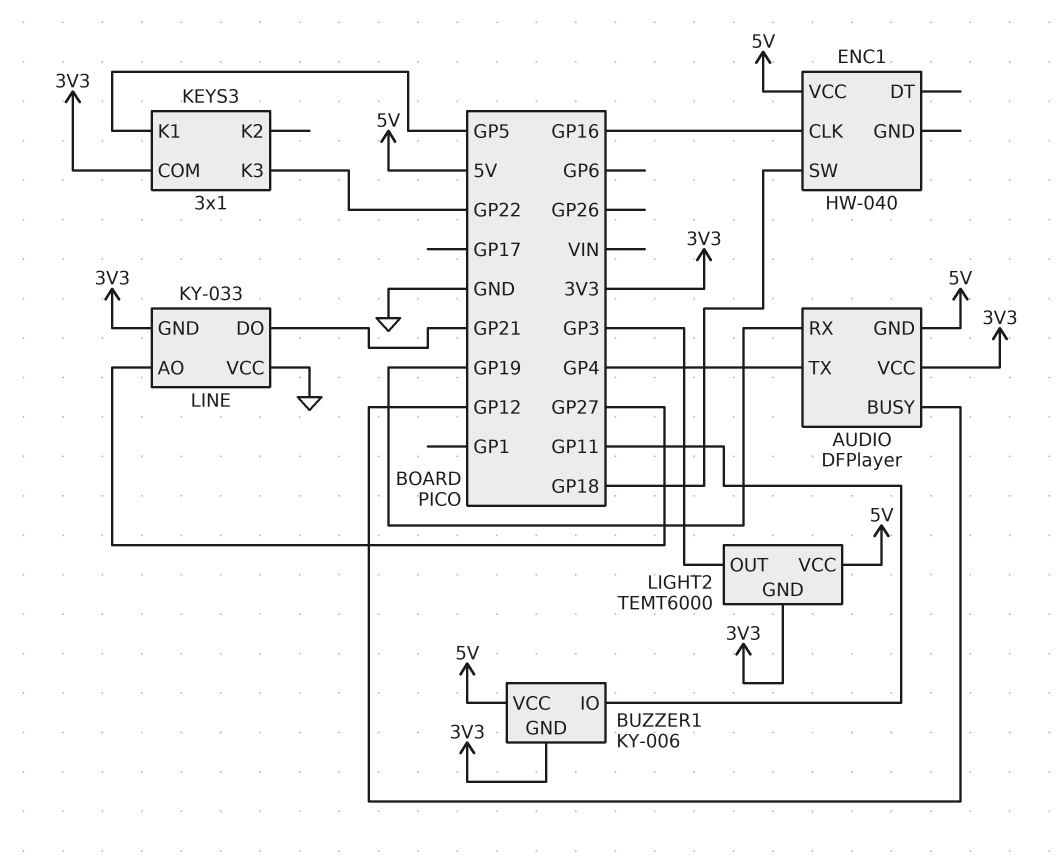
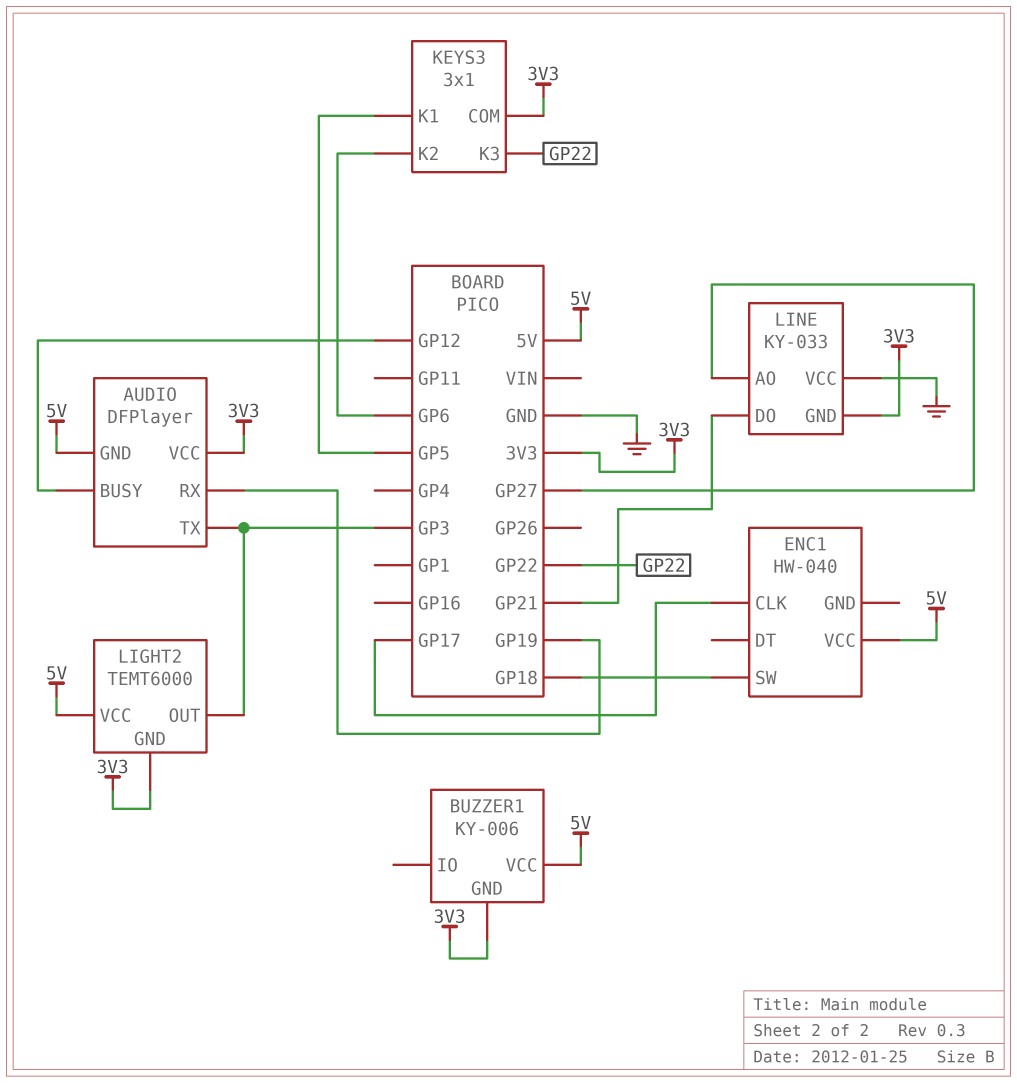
AUDIO pin TX: GP4 -> GP3
BUZZER1 pin IO: GP11 -> none
ENC1 pin CLK: GP16 -> GP17
KEYS3 pin K2: none -> GP6

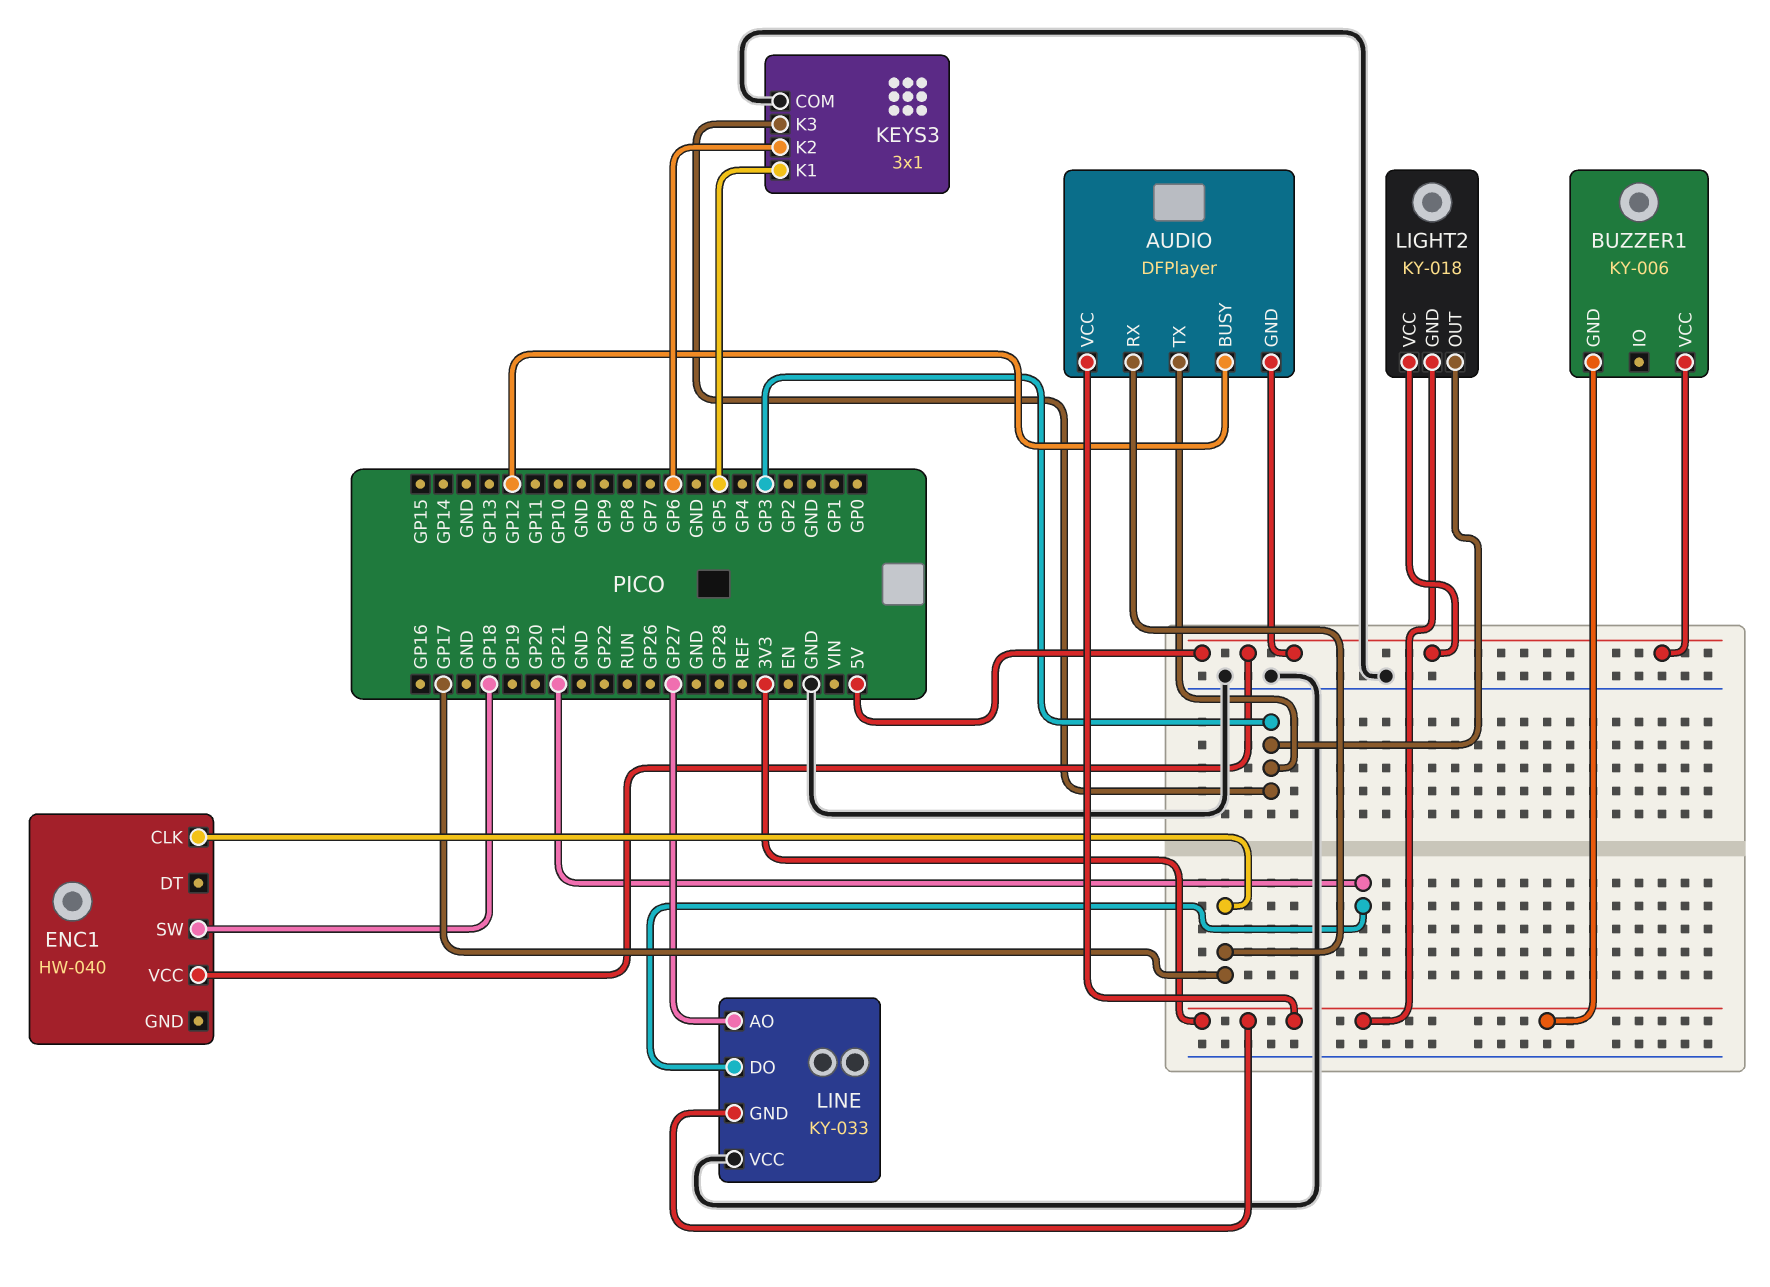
AUDIO pin RX: GP19 -> GP17
KEYS3 pin COM: 3V3 -> GND
KEYS3 pin K3: GP22 -> GP3
LIGHT2: TEMT6000 -> KY-018

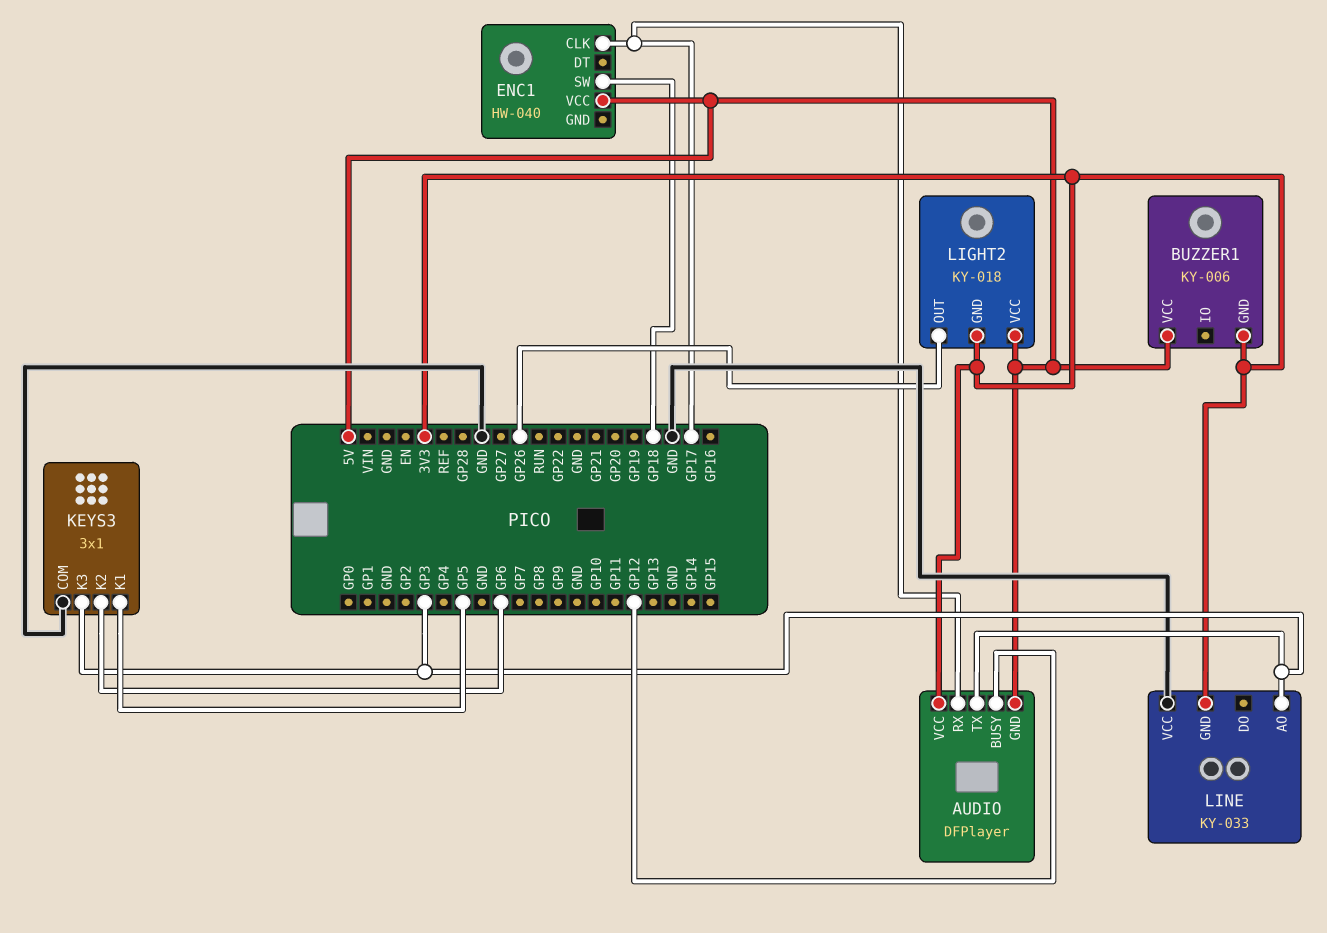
LIGHT2 pin OUT: GP3 -> GP26
LINE pin AO: GP27 -> GP3
LINE pin DO: GP21 -> none

